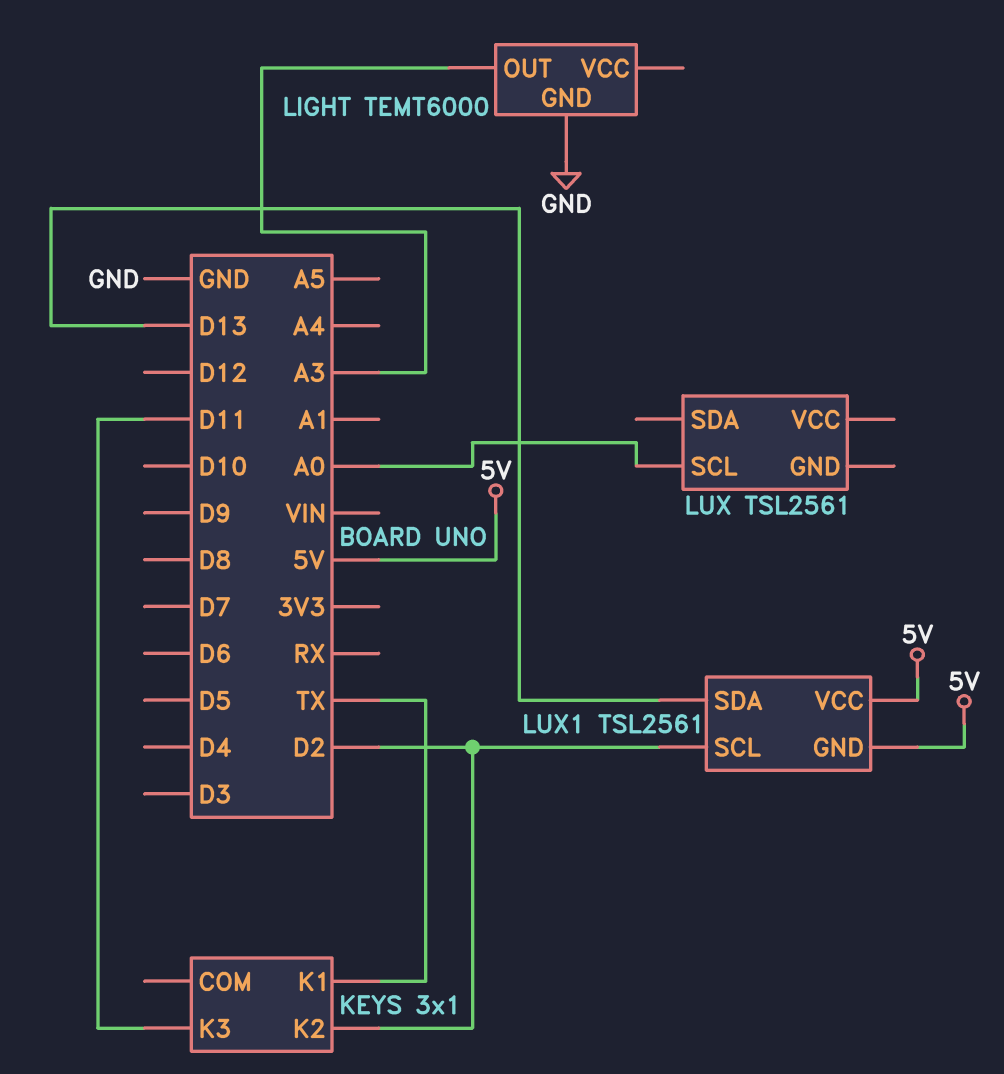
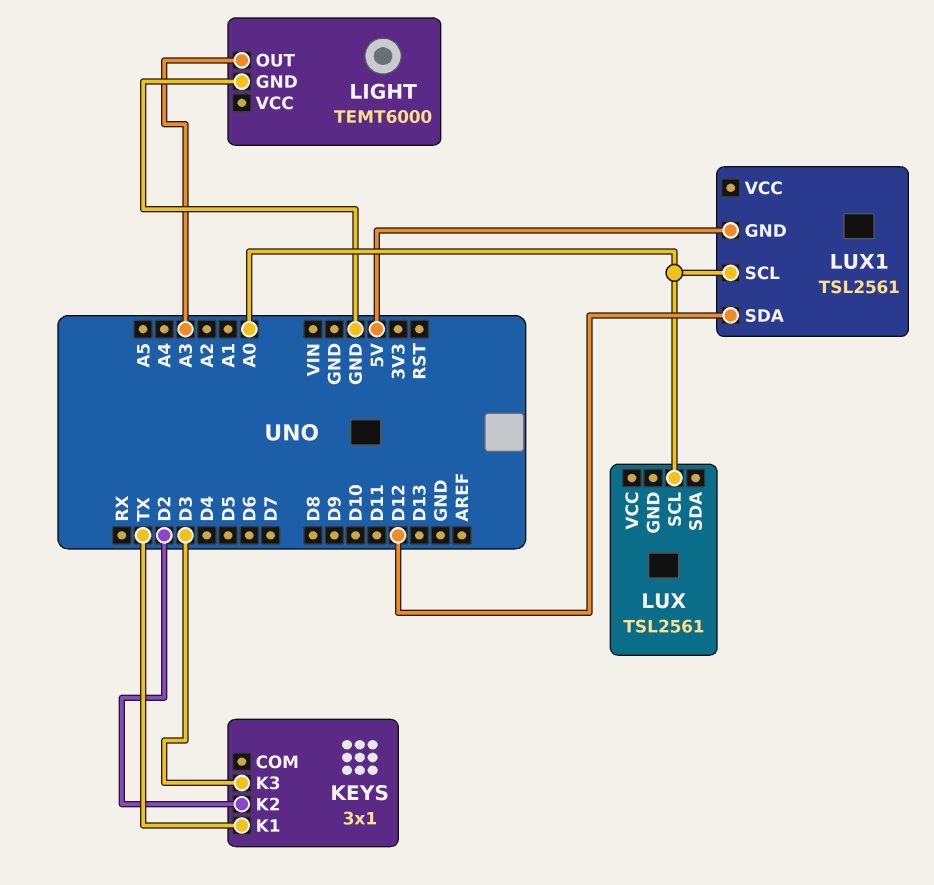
KEYS pin K3: D11 -> D3
LUX1 pin SCL: D2 -> A0
LUX1 pin SDA: D13 -> D12
LUX1 pin VCC: 5V -> none

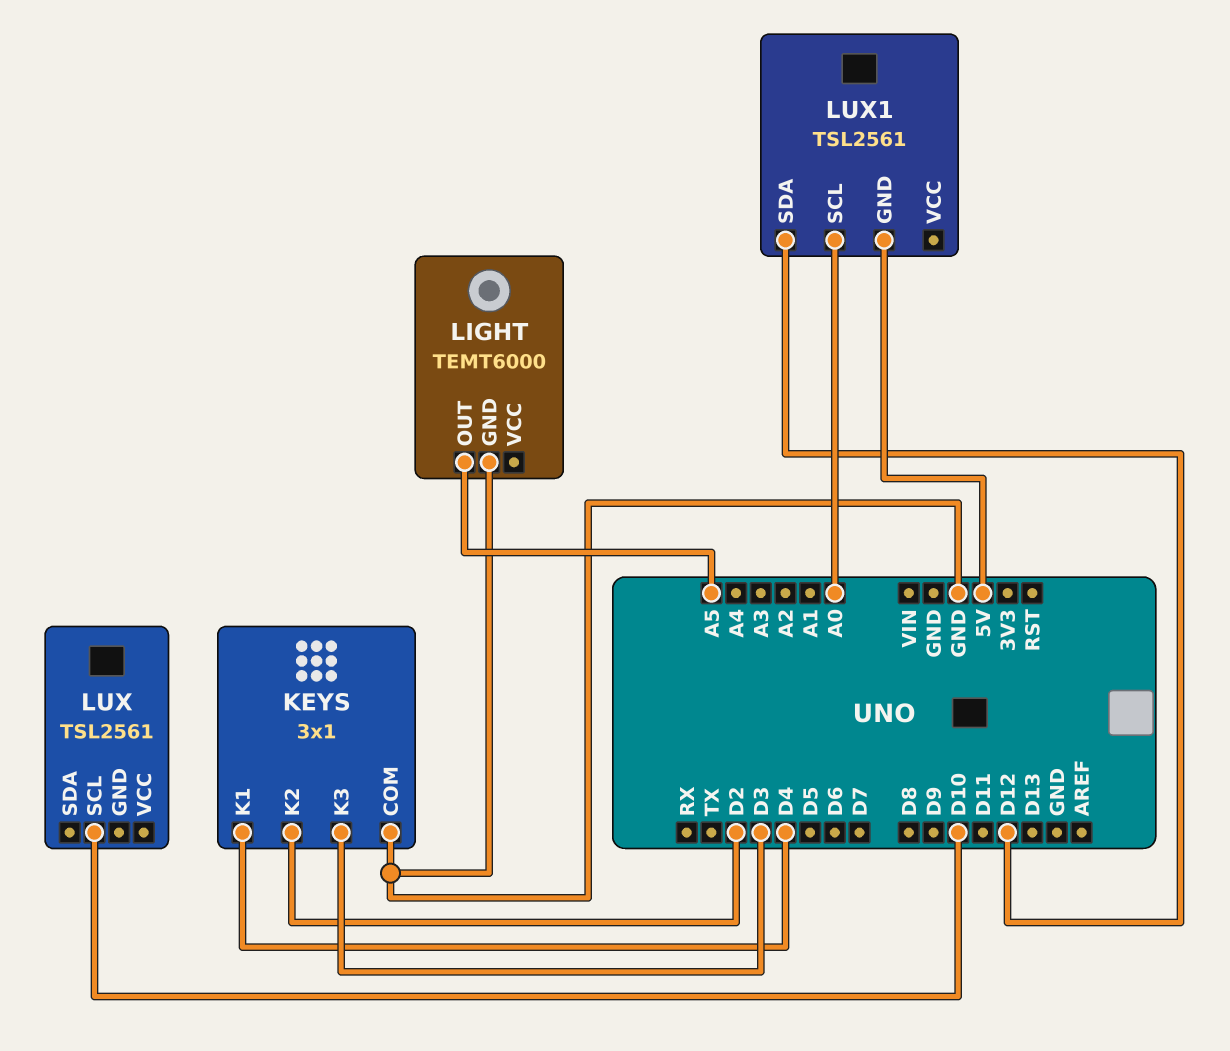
KEYS pin COM: none -> GND
KEYS pin K1: TX -> D4
LIGHT pin OUT: A3 -> A5
LUX pin SCL: A0 -> D10

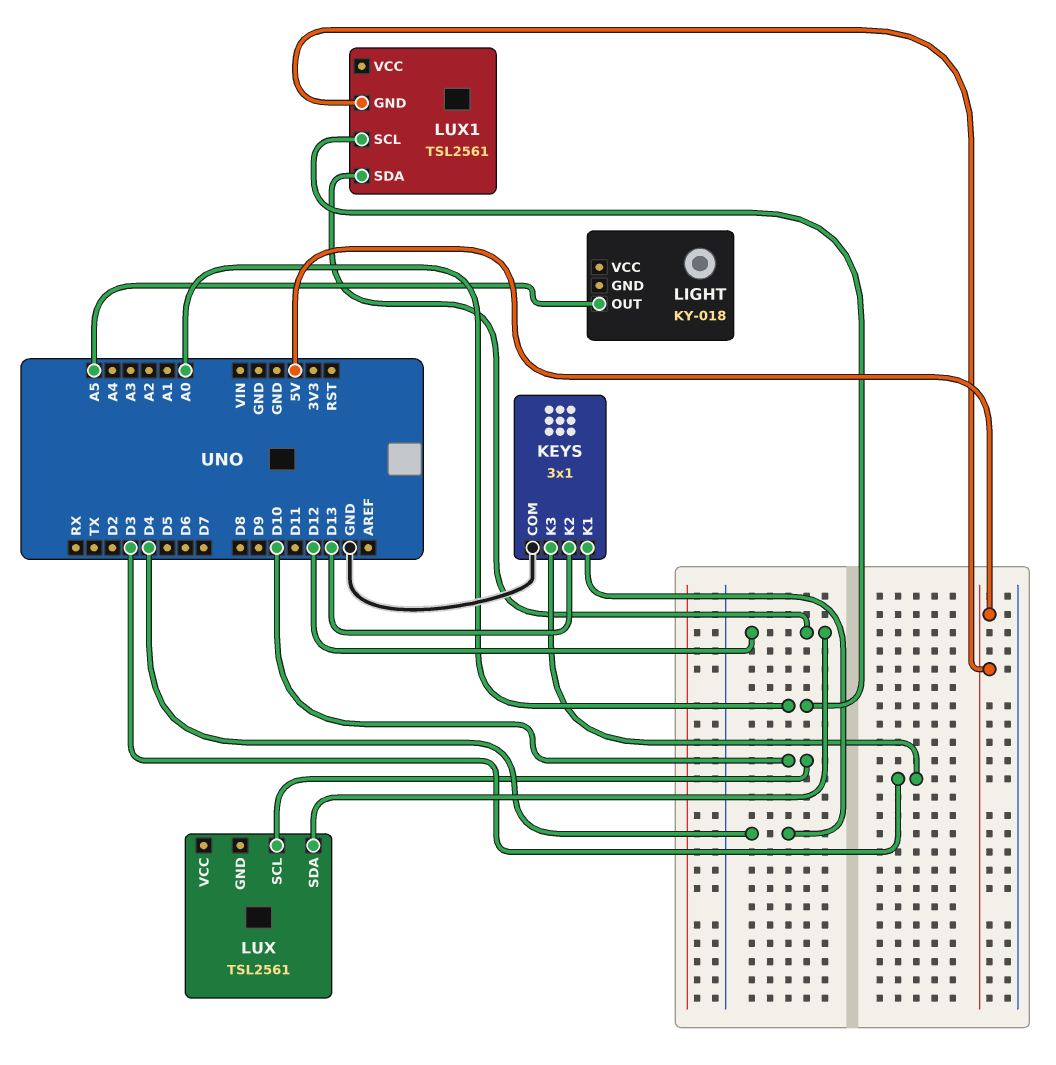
KEYS pin K2: D2 -> D13
LIGHT: TEMT6000 -> KY-018
LIGHT pin GND: GND -> none
LUX pin SDA: none -> D12

